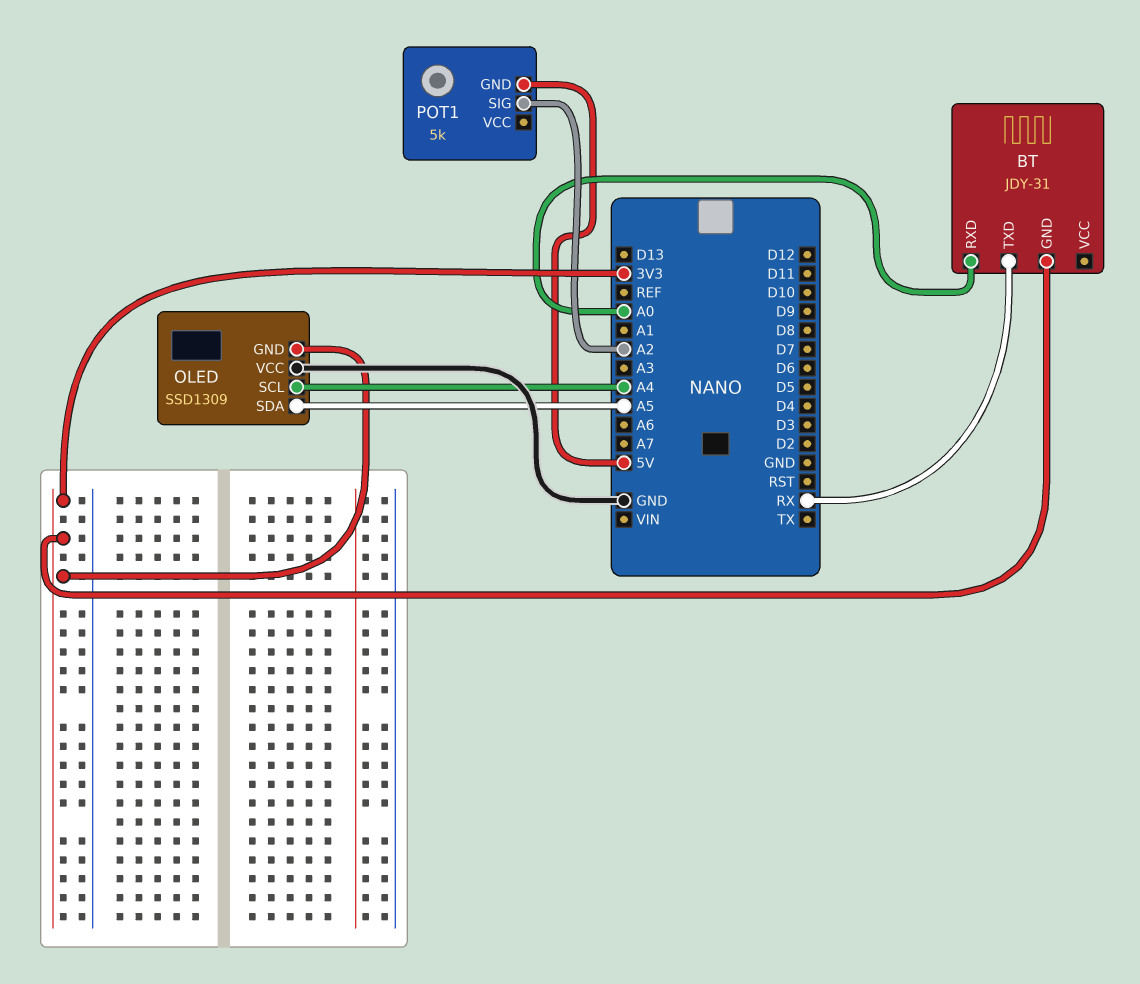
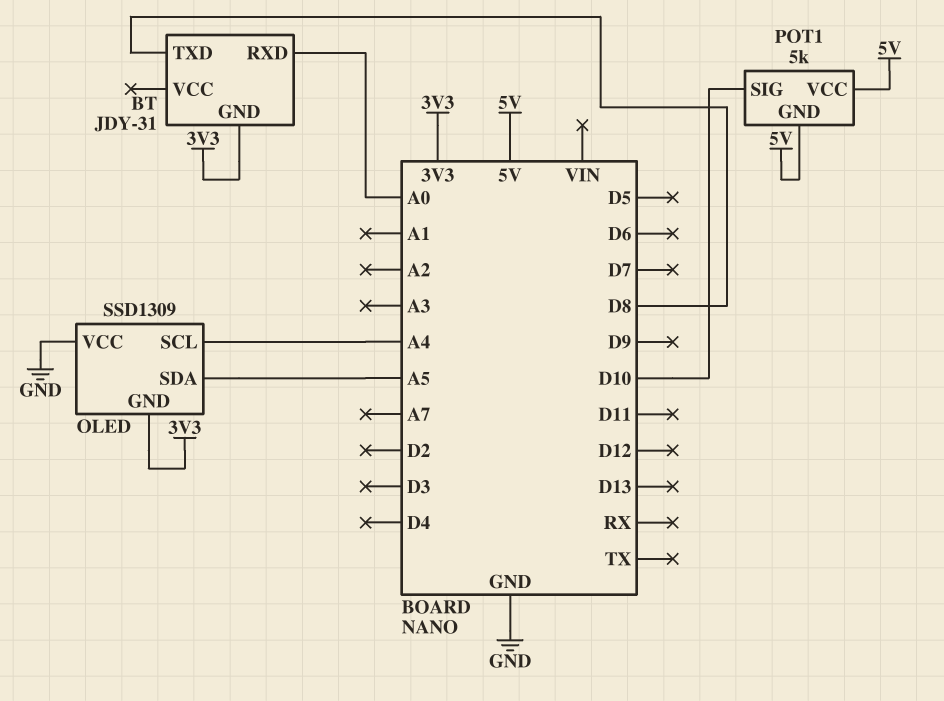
BT pin TXD: RX -> D8
POT1 pin SIG: A2 -> D10
POT1 pin VCC: none -> 5V

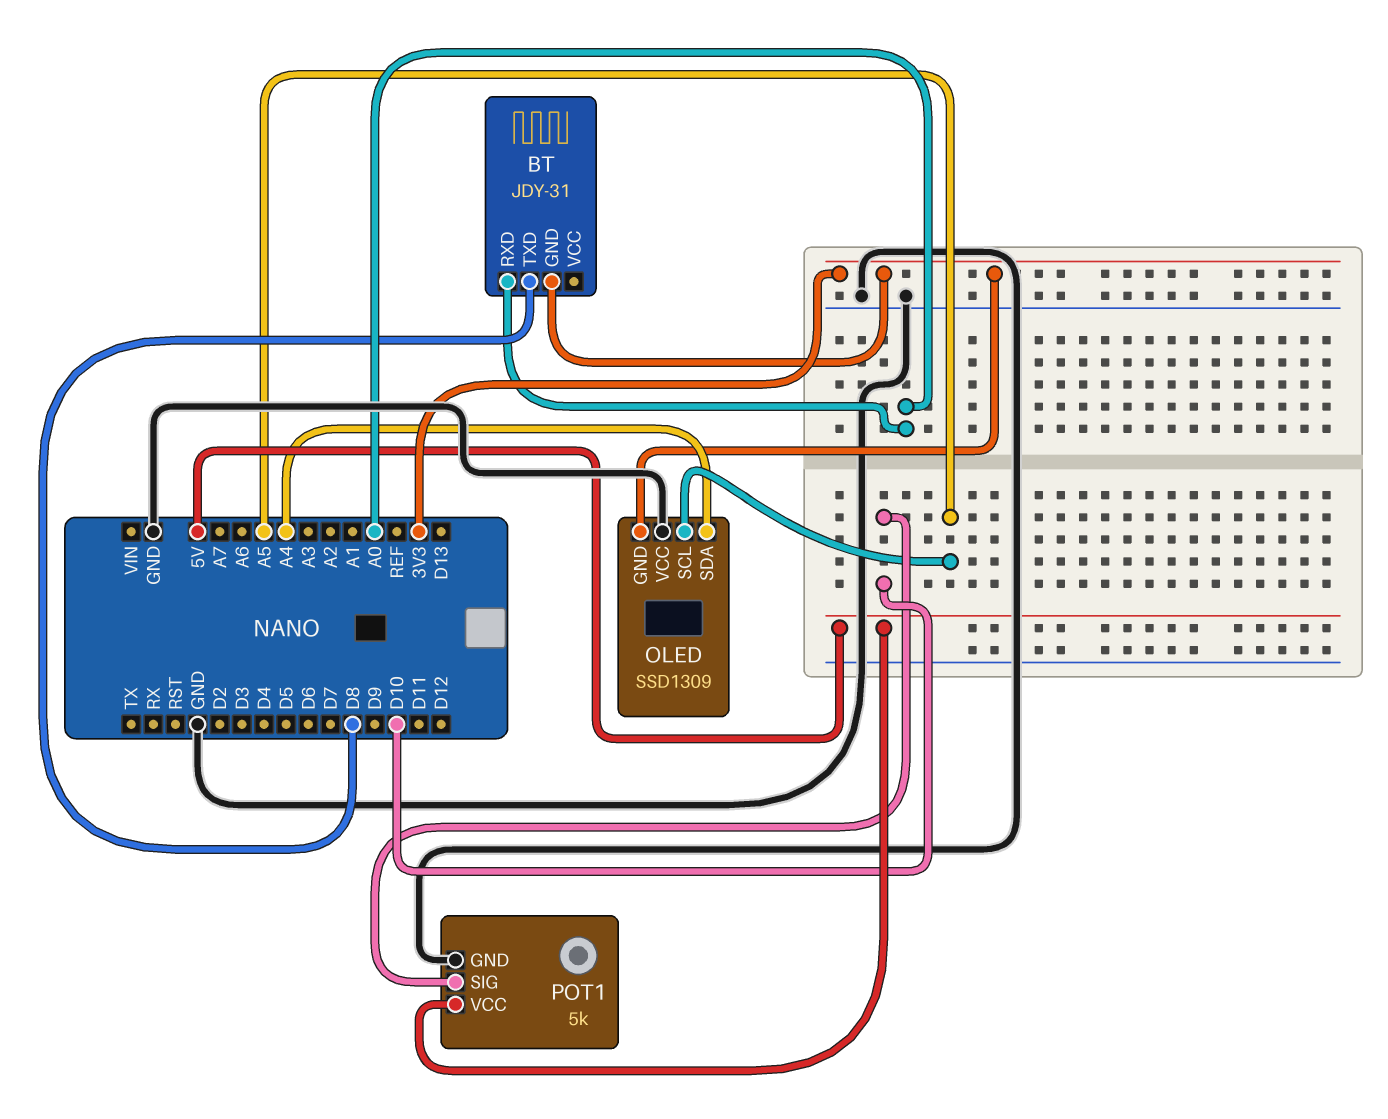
OLED pin SCL: A4 -> A5
OLED pin SDA: A5 -> A4
POT1 pin GND: 5V -> GND

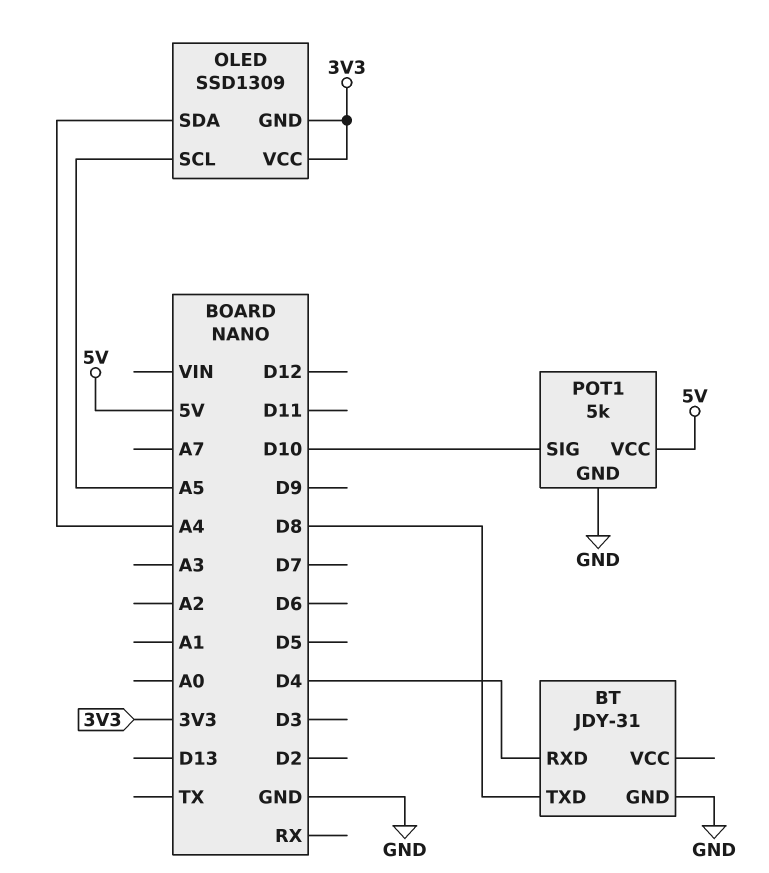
BT pin GND: 3V3 -> GND
BT pin RXD: A0 -> D4
OLED pin VCC: GND -> 3V3

